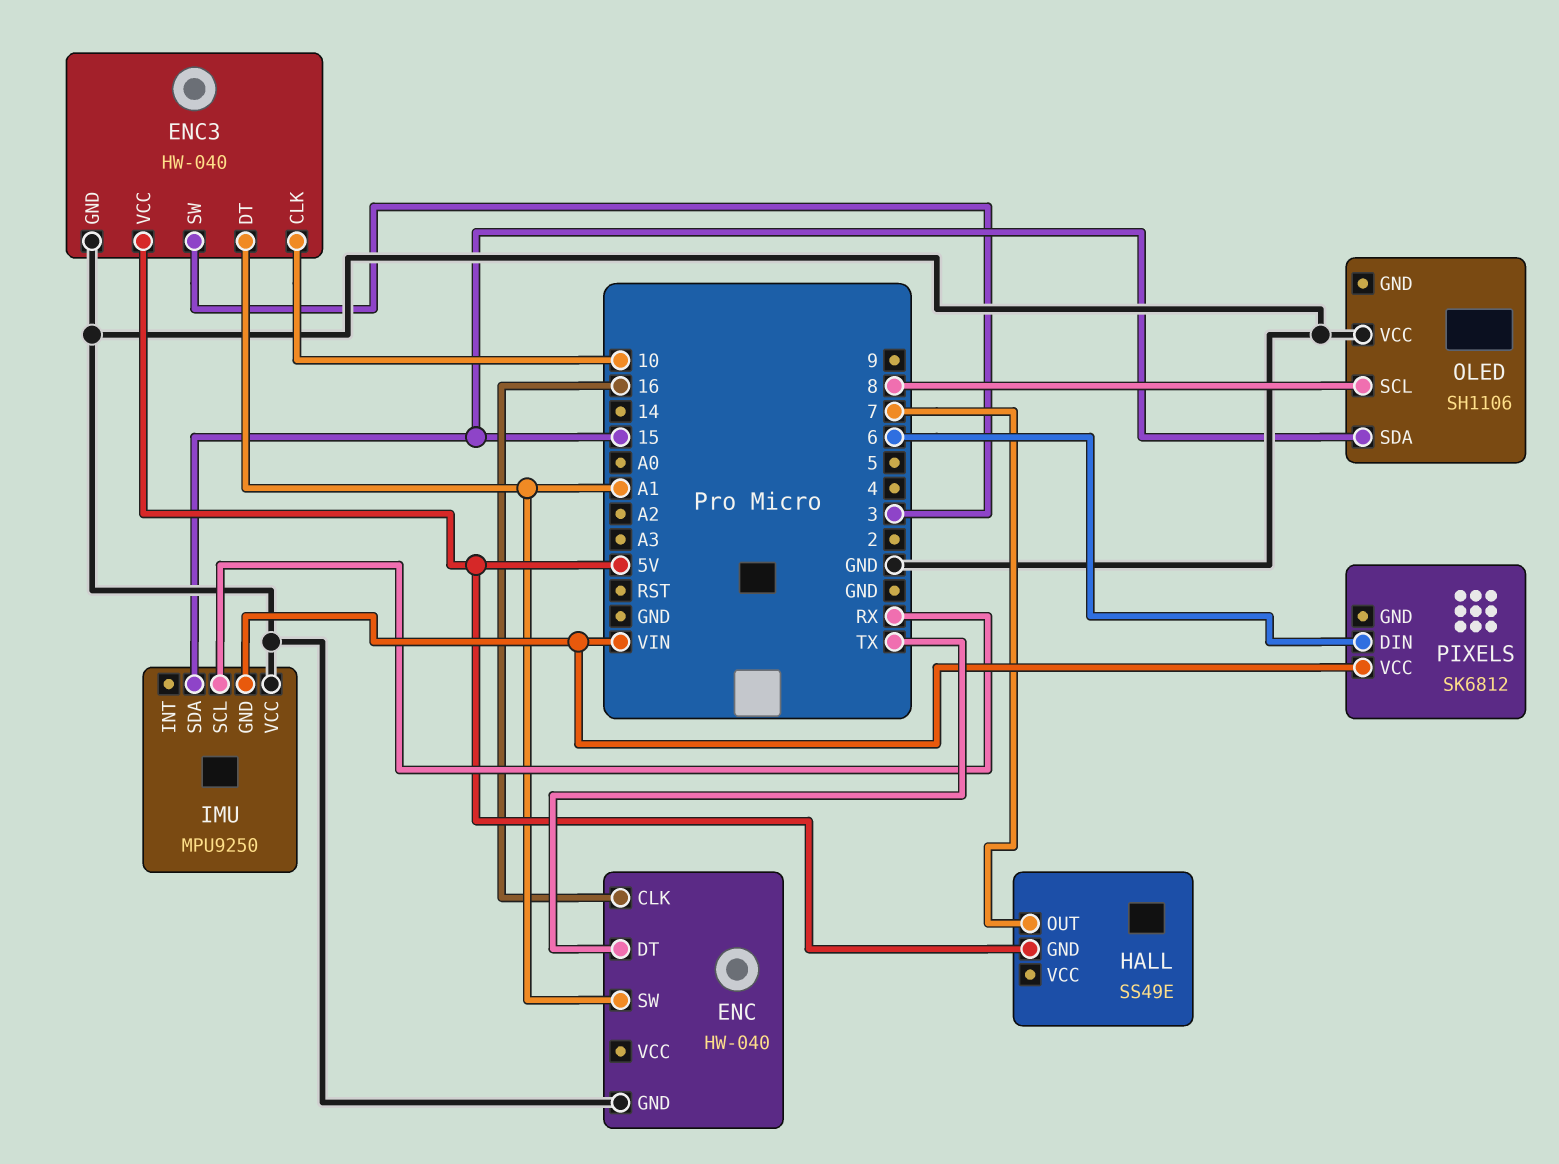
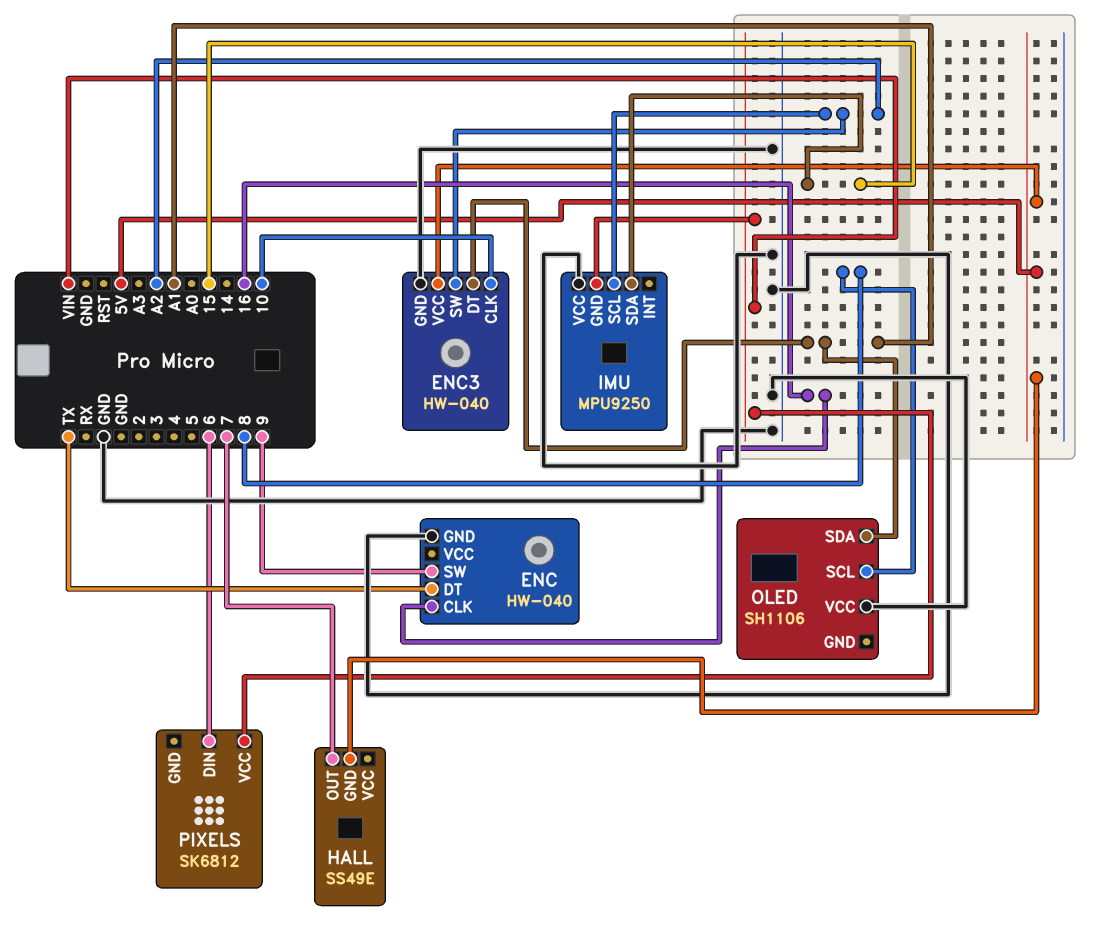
ENC pin SW: A1 -> 9
ENC3 pin SW: 3 -> A2
IMU pin SCL: RX -> A2
OLED pin SDA: 15 -> A1

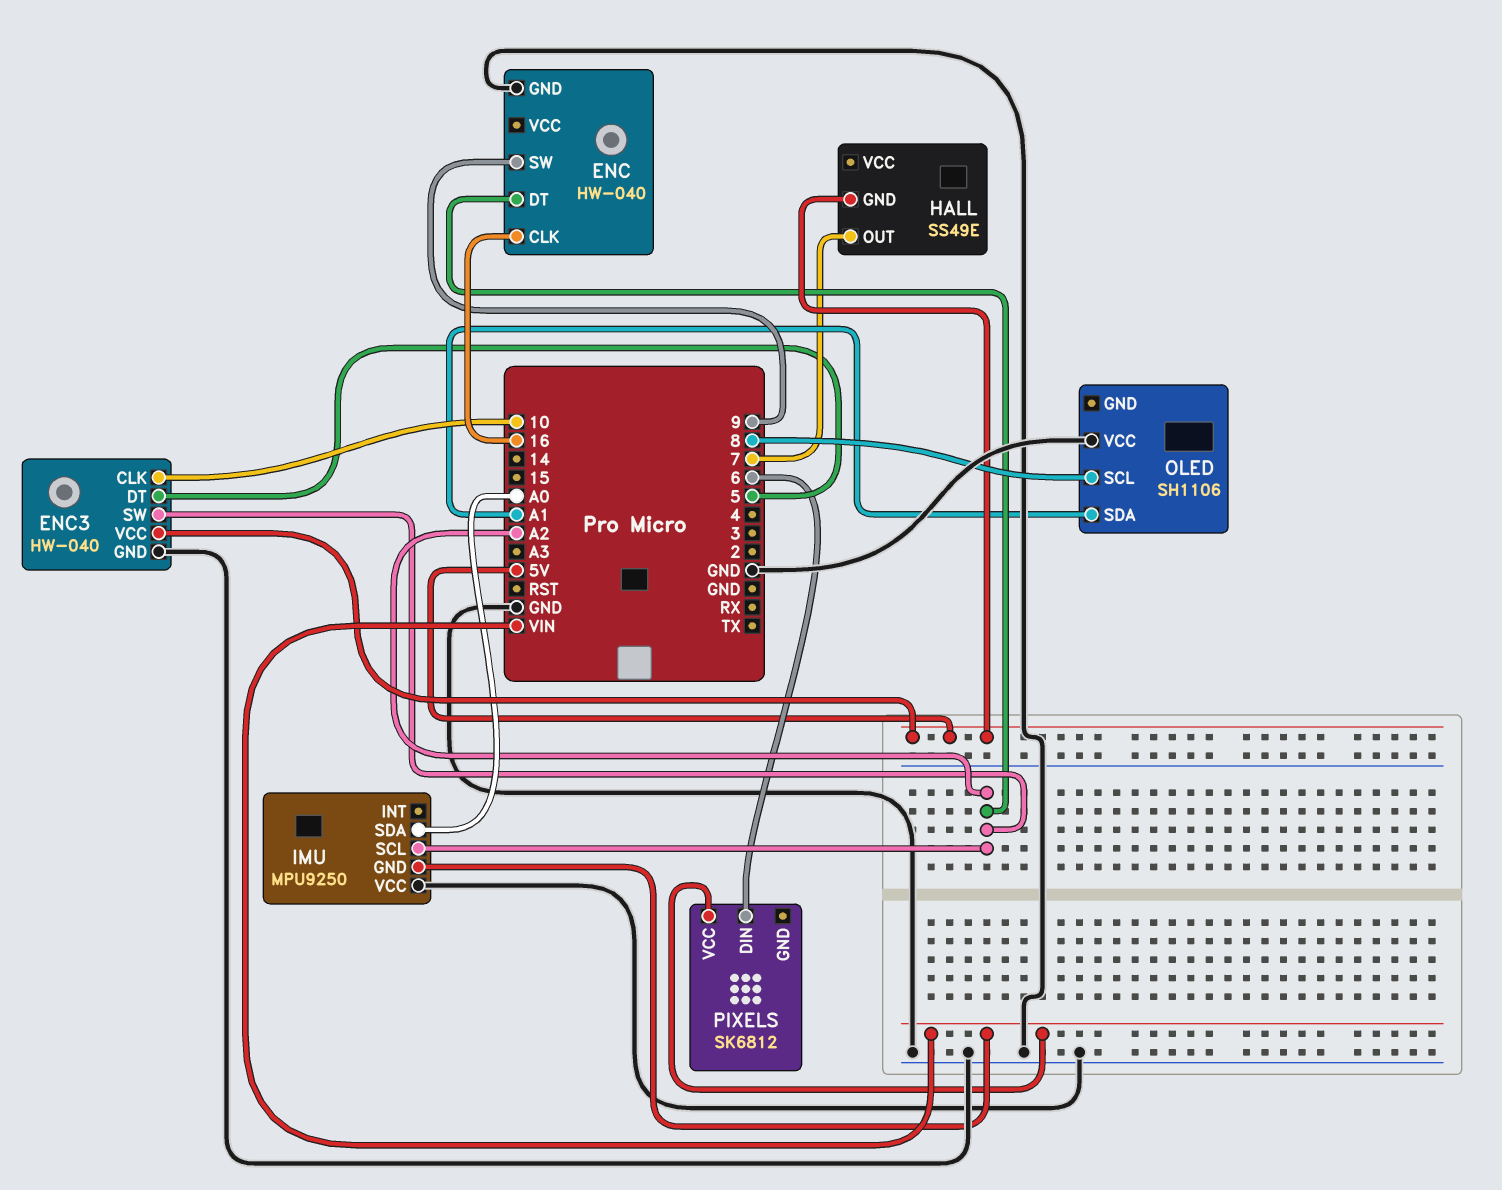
ENC pin DT: TX -> A2
ENC3 pin DT: A1 -> 5
IMU pin SDA: 15 -> A0

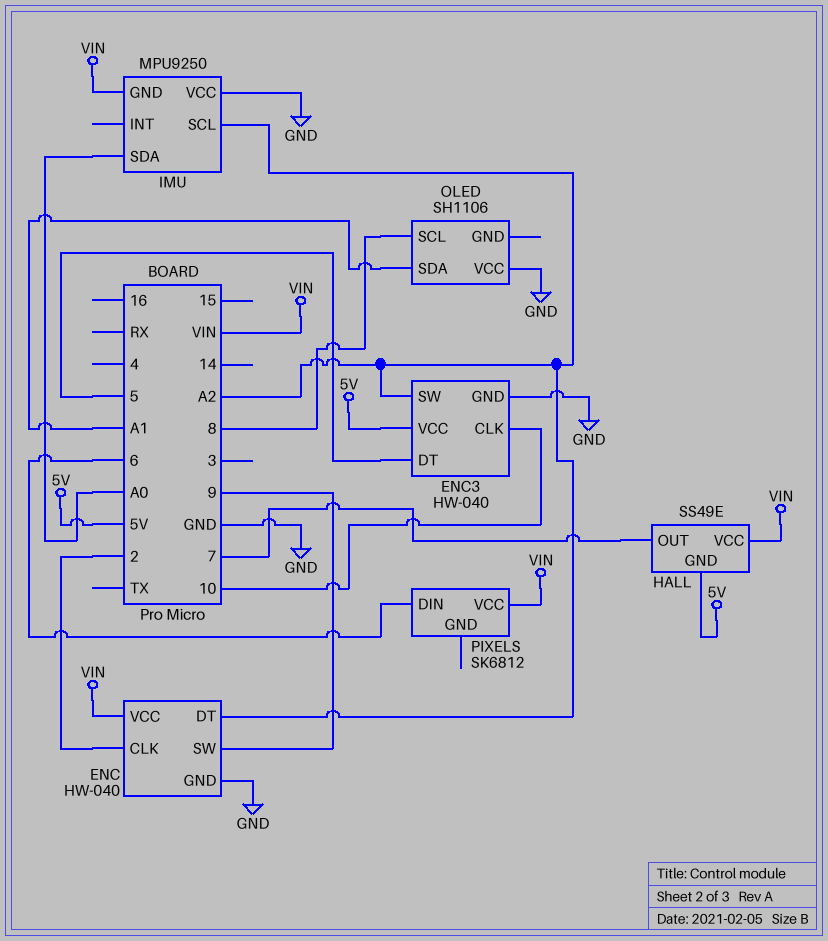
ENC pin CLK: 16 -> 2
ENC pin VCC: none -> VIN
HALL pin VCC: none -> VIN

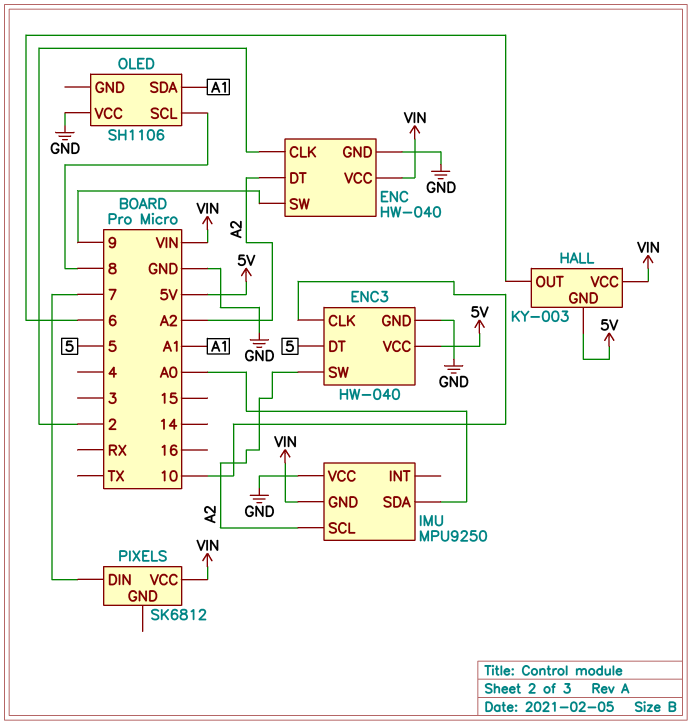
HALL: SS49E -> KY-003
HALL pin OUT: 7 -> 6
PIXELS pin DIN: 6 -> 7

